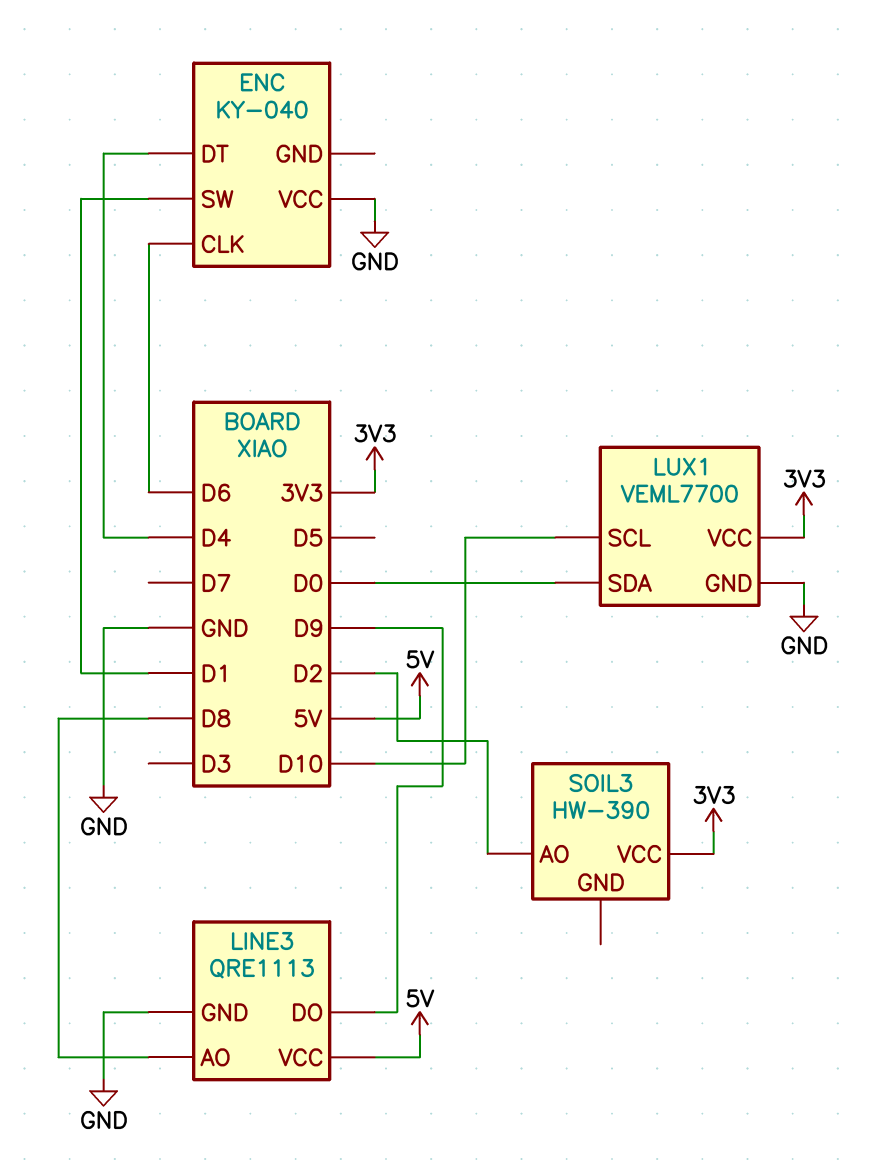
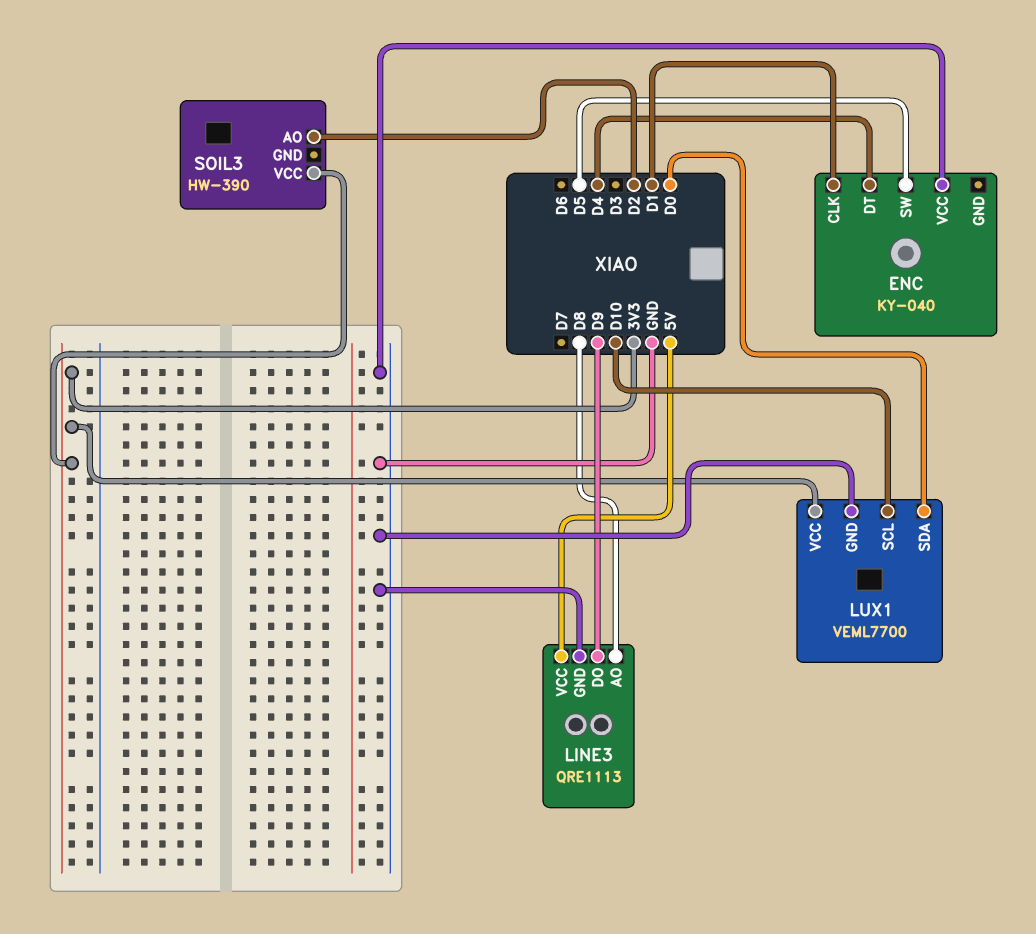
ENC pin CLK: D6 -> D1
ENC pin SW: D1 -> D5

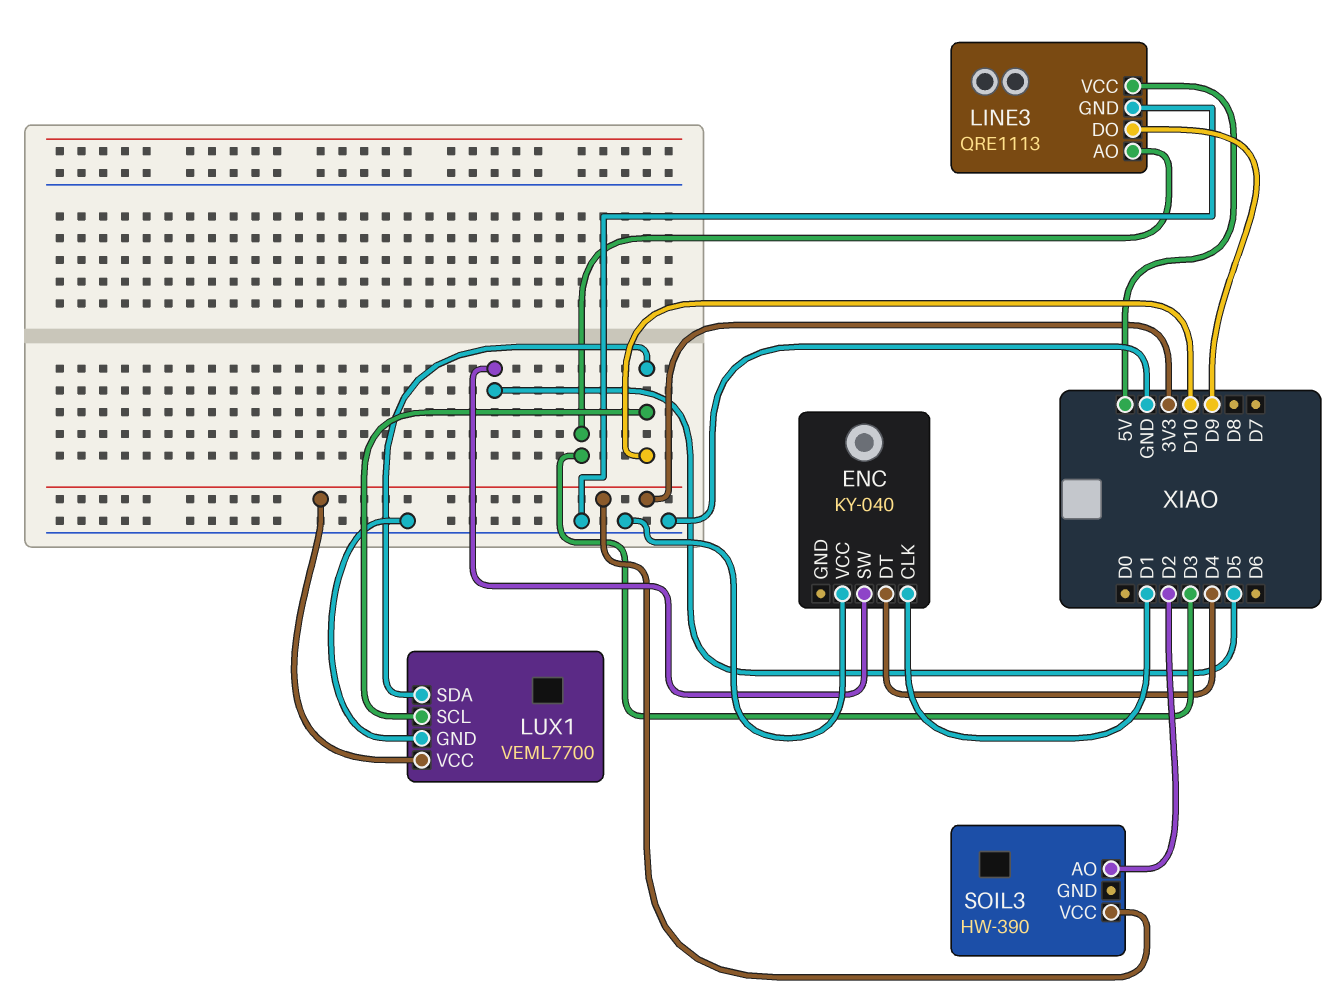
LINE3 pin AO: D8 -> D3
LUX1 pin SDA: D0 -> D10

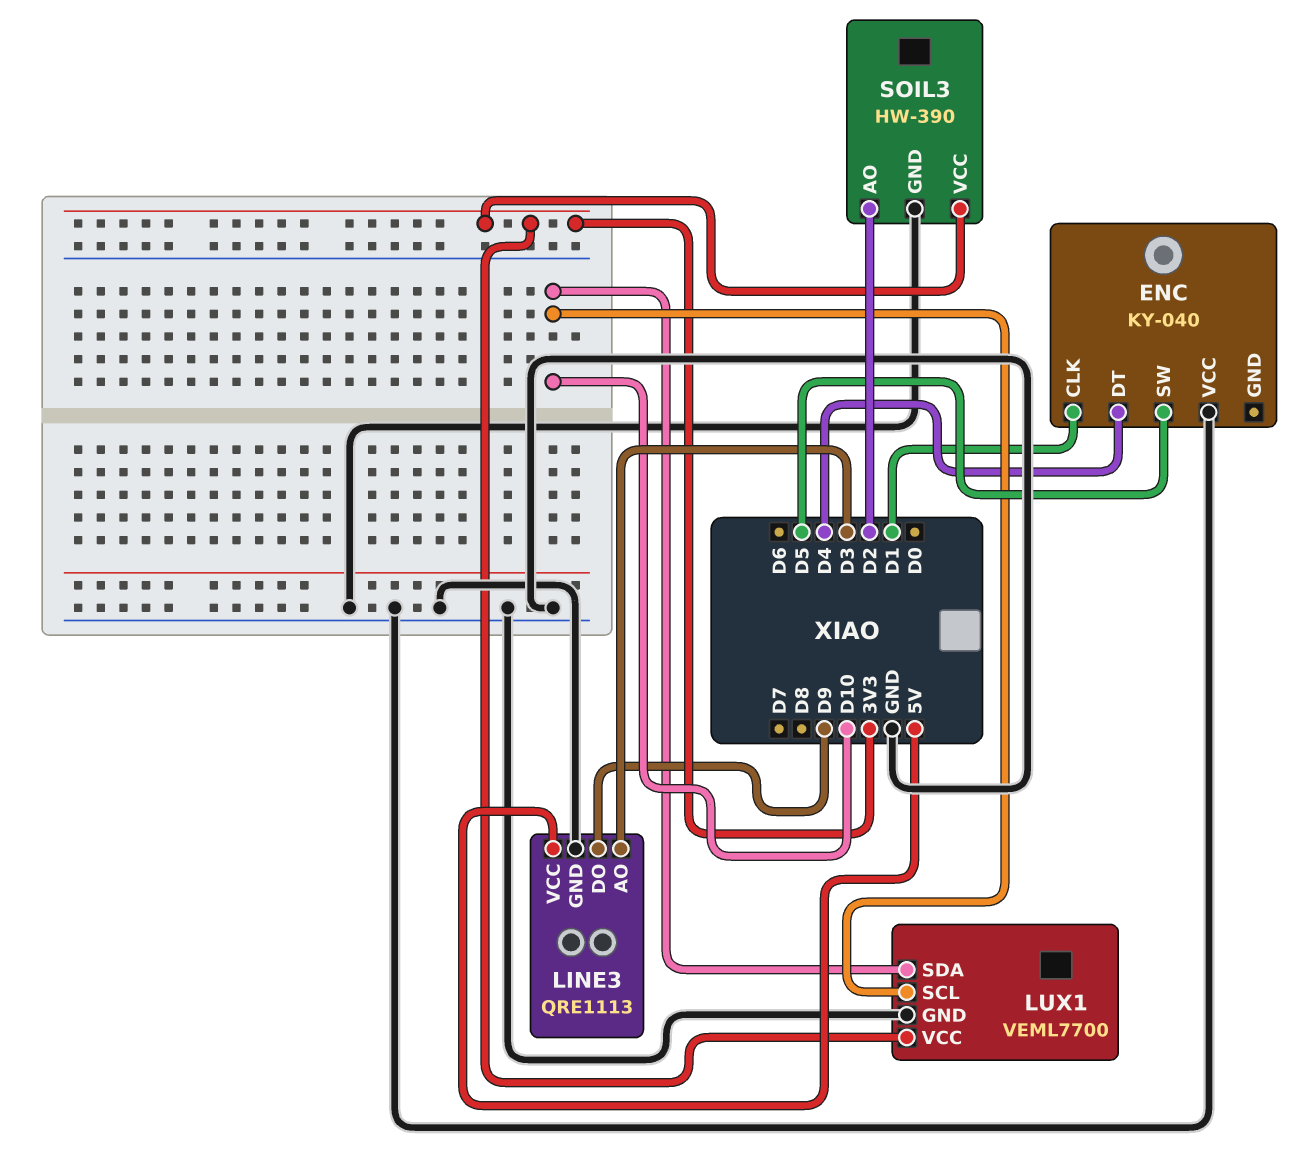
SOIL3 pin GND: none -> GND

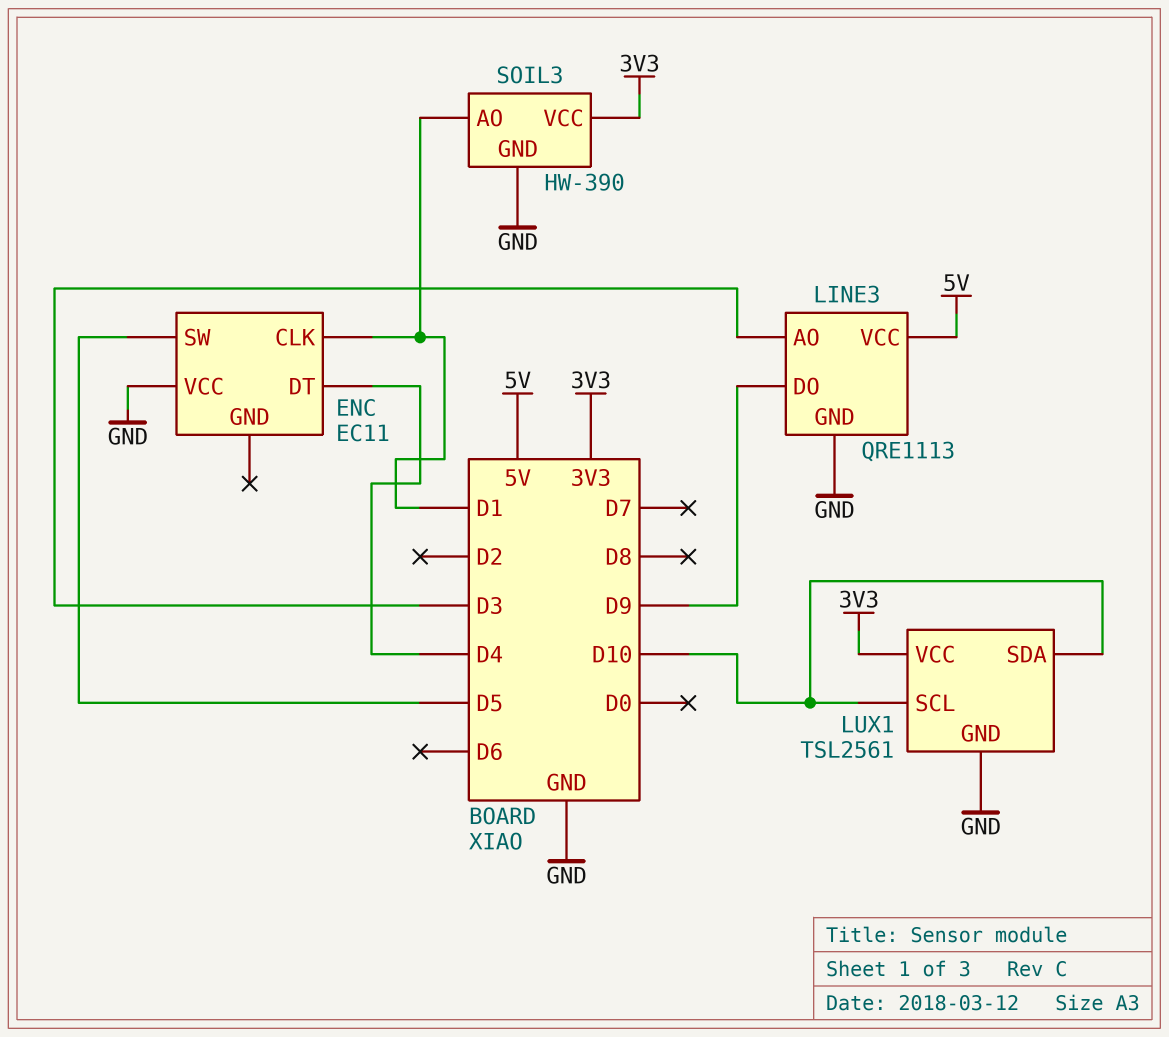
ENC: KY-040 -> EC11
LUX1: VEML7700 -> TSL2561
SOIL3 pin AO: D2 -> D1

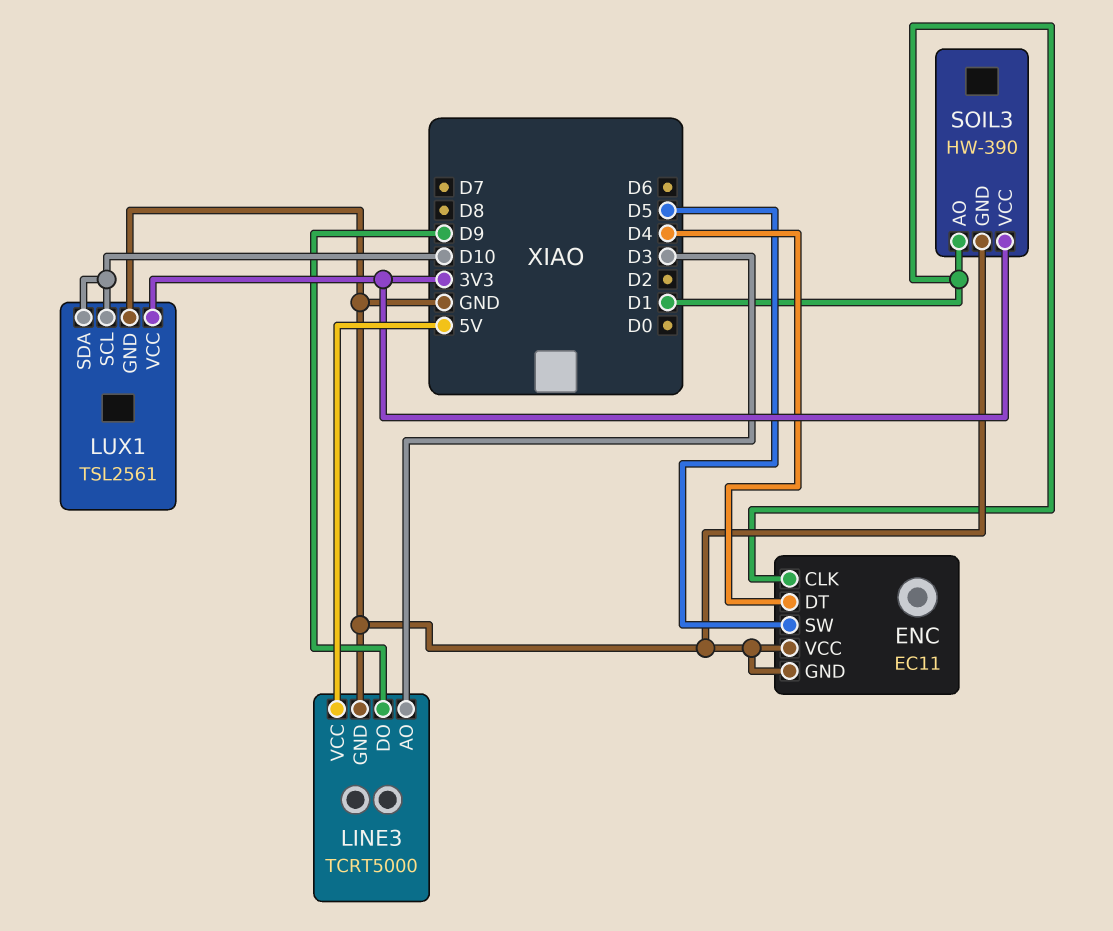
ENC pin GND: none -> GND
LINE3: QRE1113 -> TCRT5000

